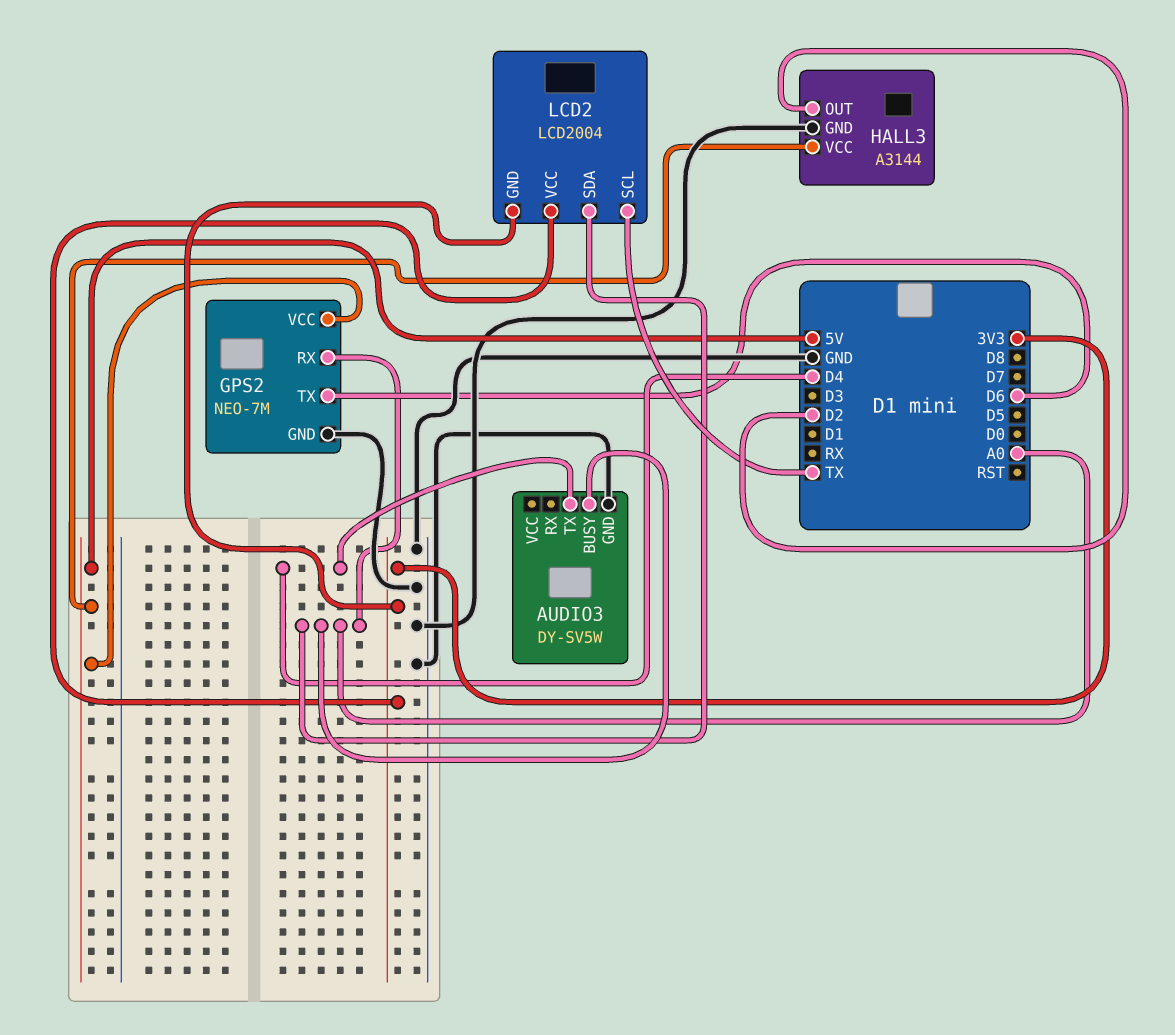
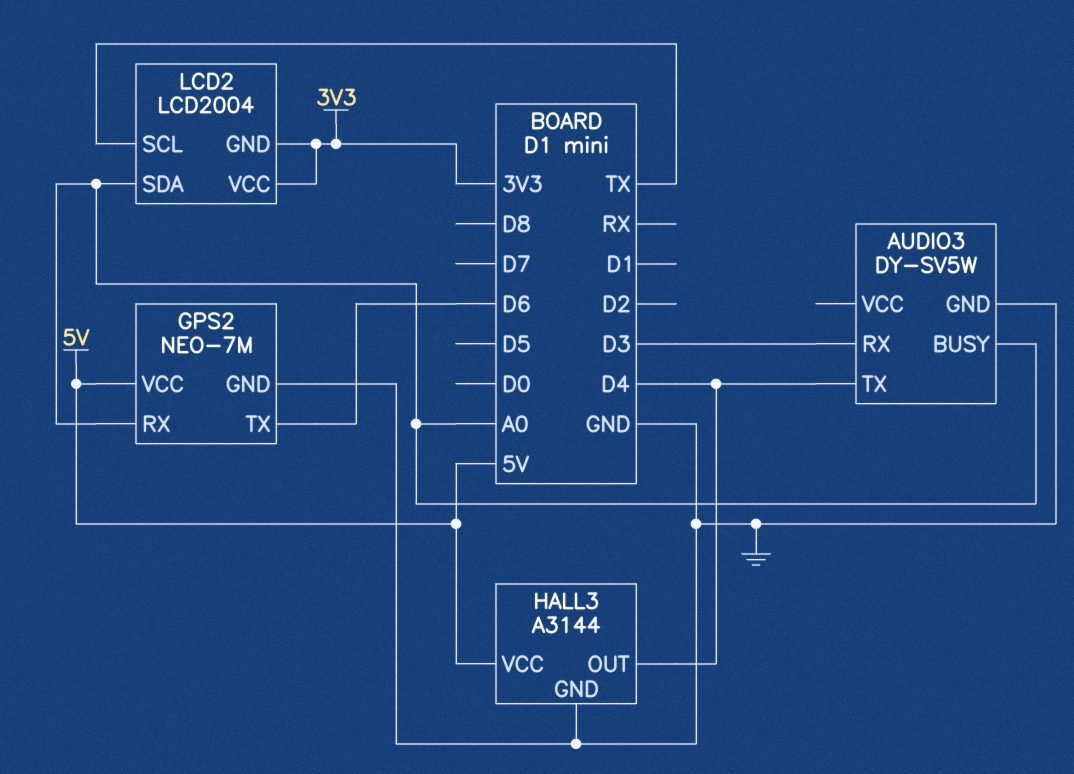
AUDIO3 pin RX: none -> D3
HALL3 pin OUT: D2 -> D4

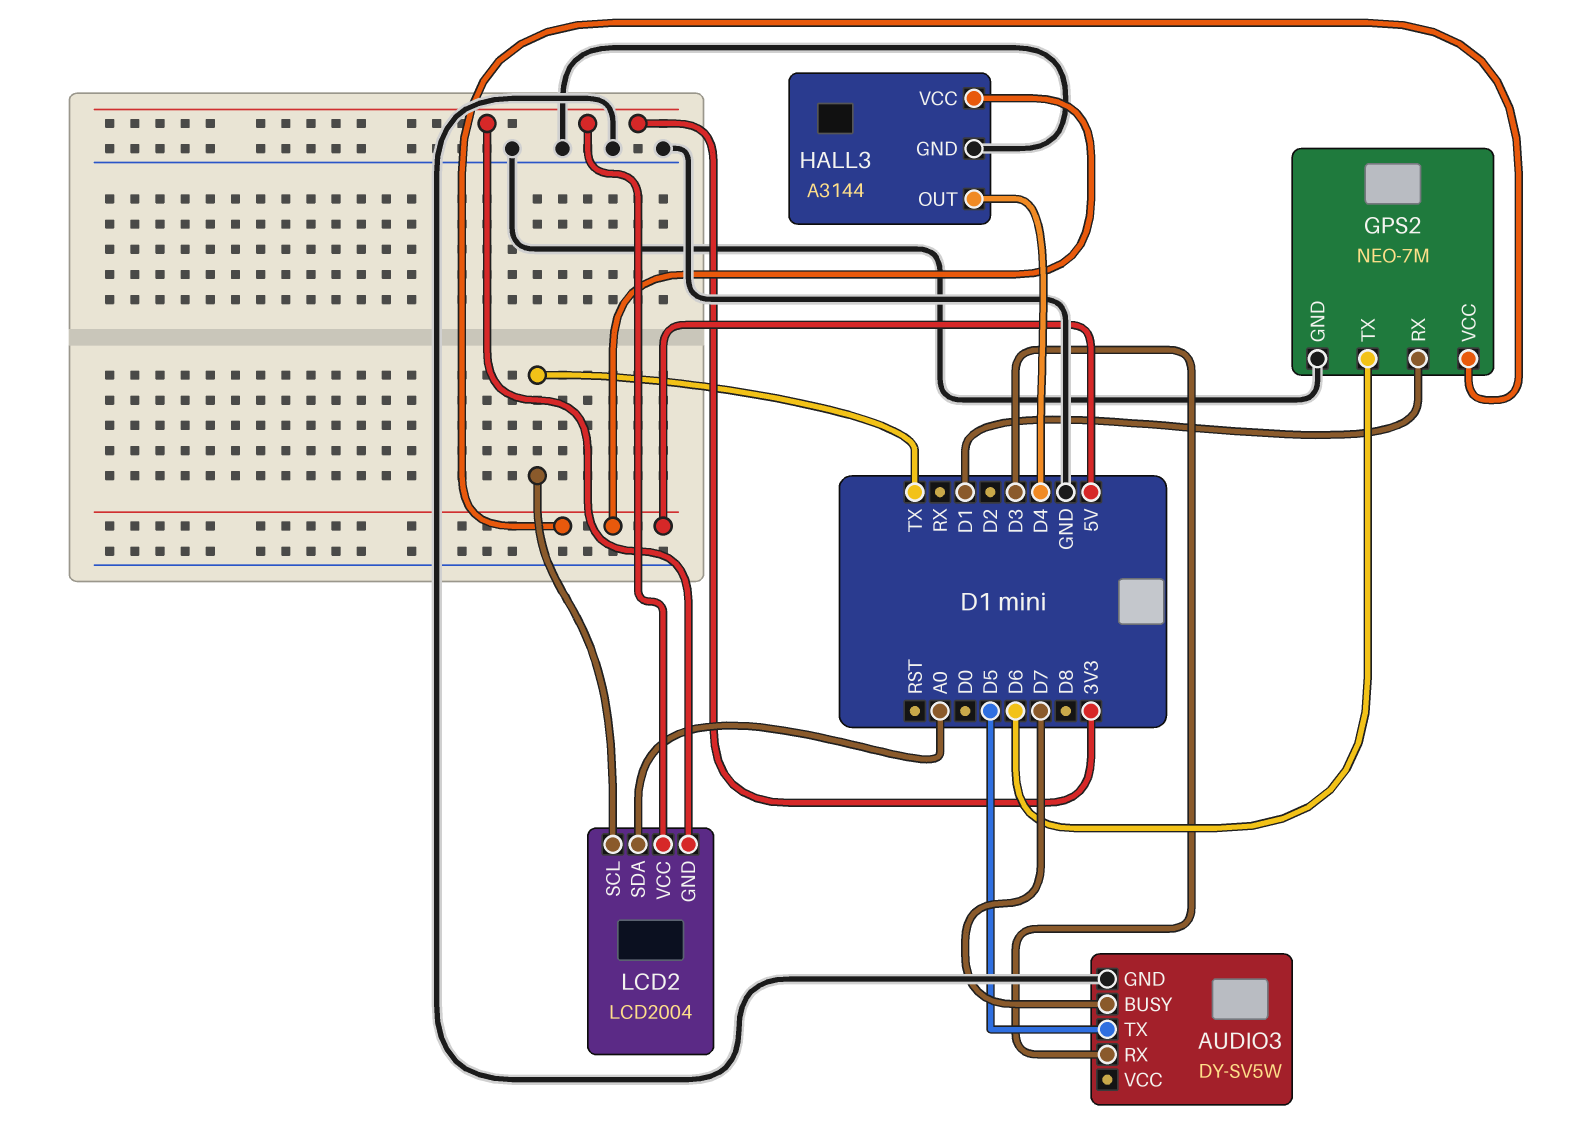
AUDIO3 pin BUSY: A0 -> D7
AUDIO3 pin TX: D4 -> D5
GPS2 pin RX: A0 -> D1

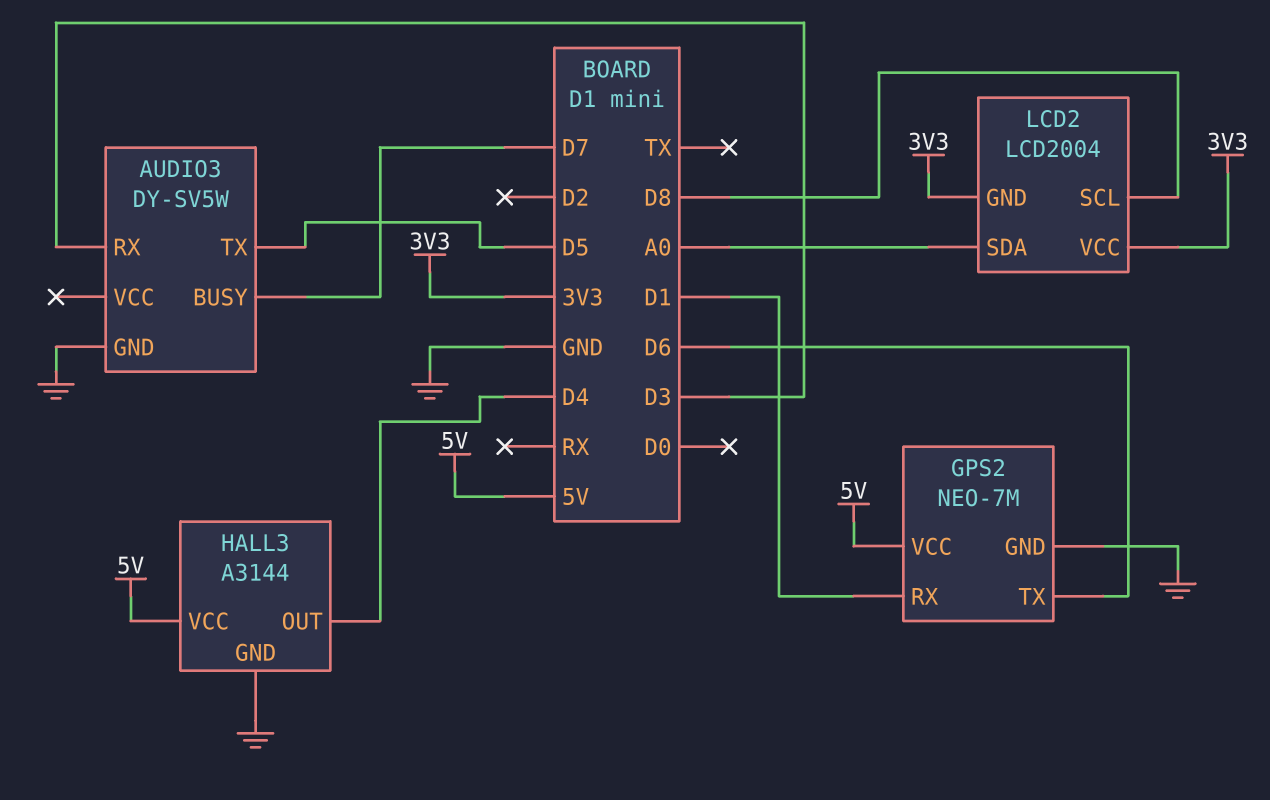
LCD2 pin SCL: TX -> D8

